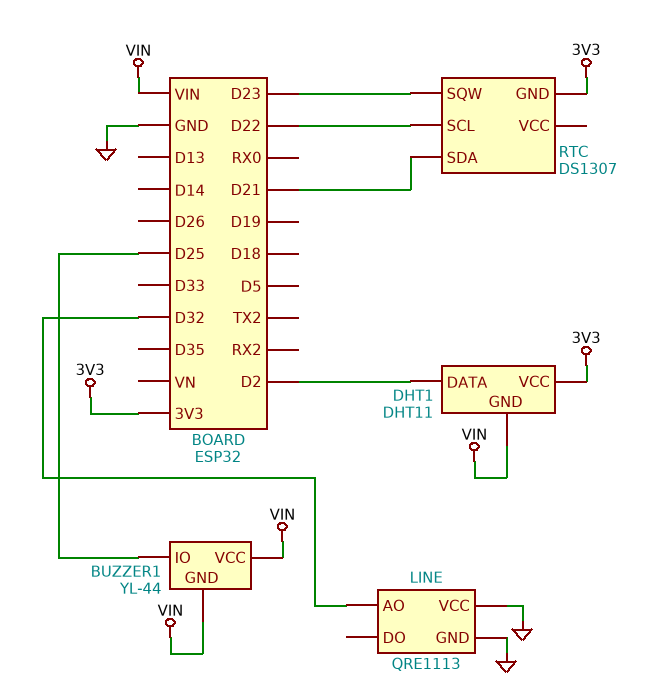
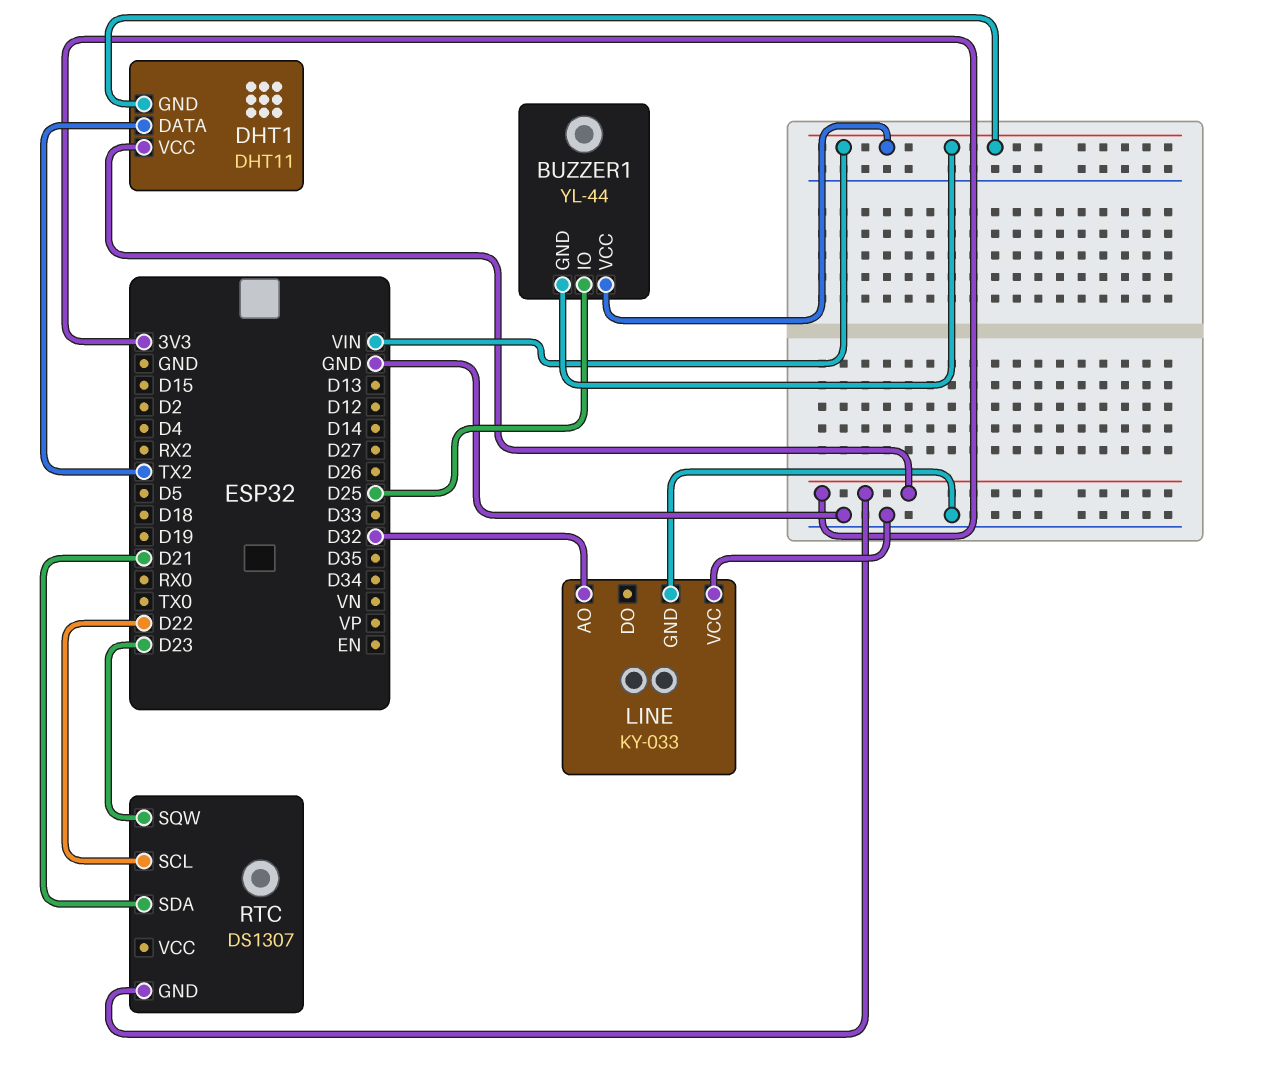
DHT1 pin DATA: D2 -> TX2
LINE: QRE1113 -> KY-033

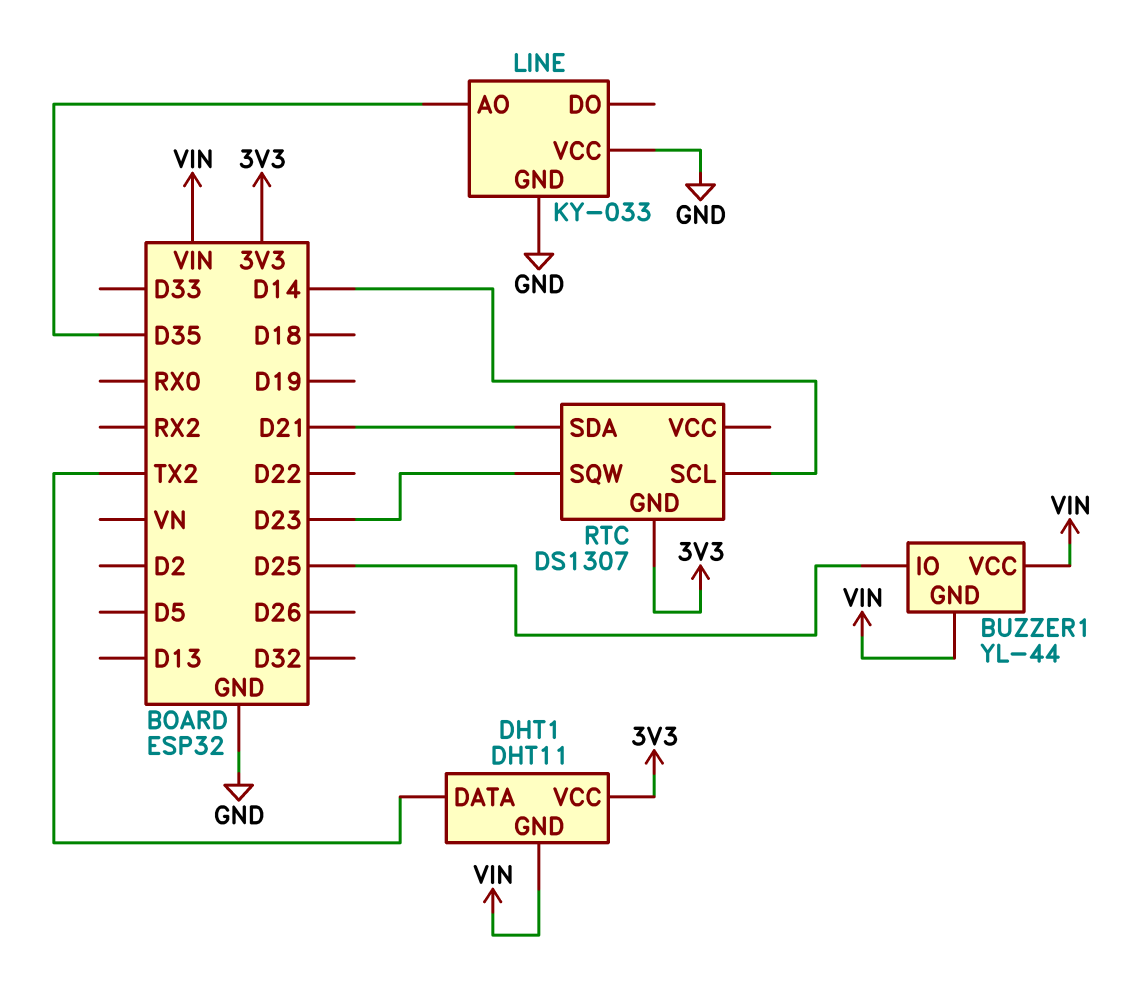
LINE pin AO: D32 -> D35
RTC pin SCL: D22 -> D14

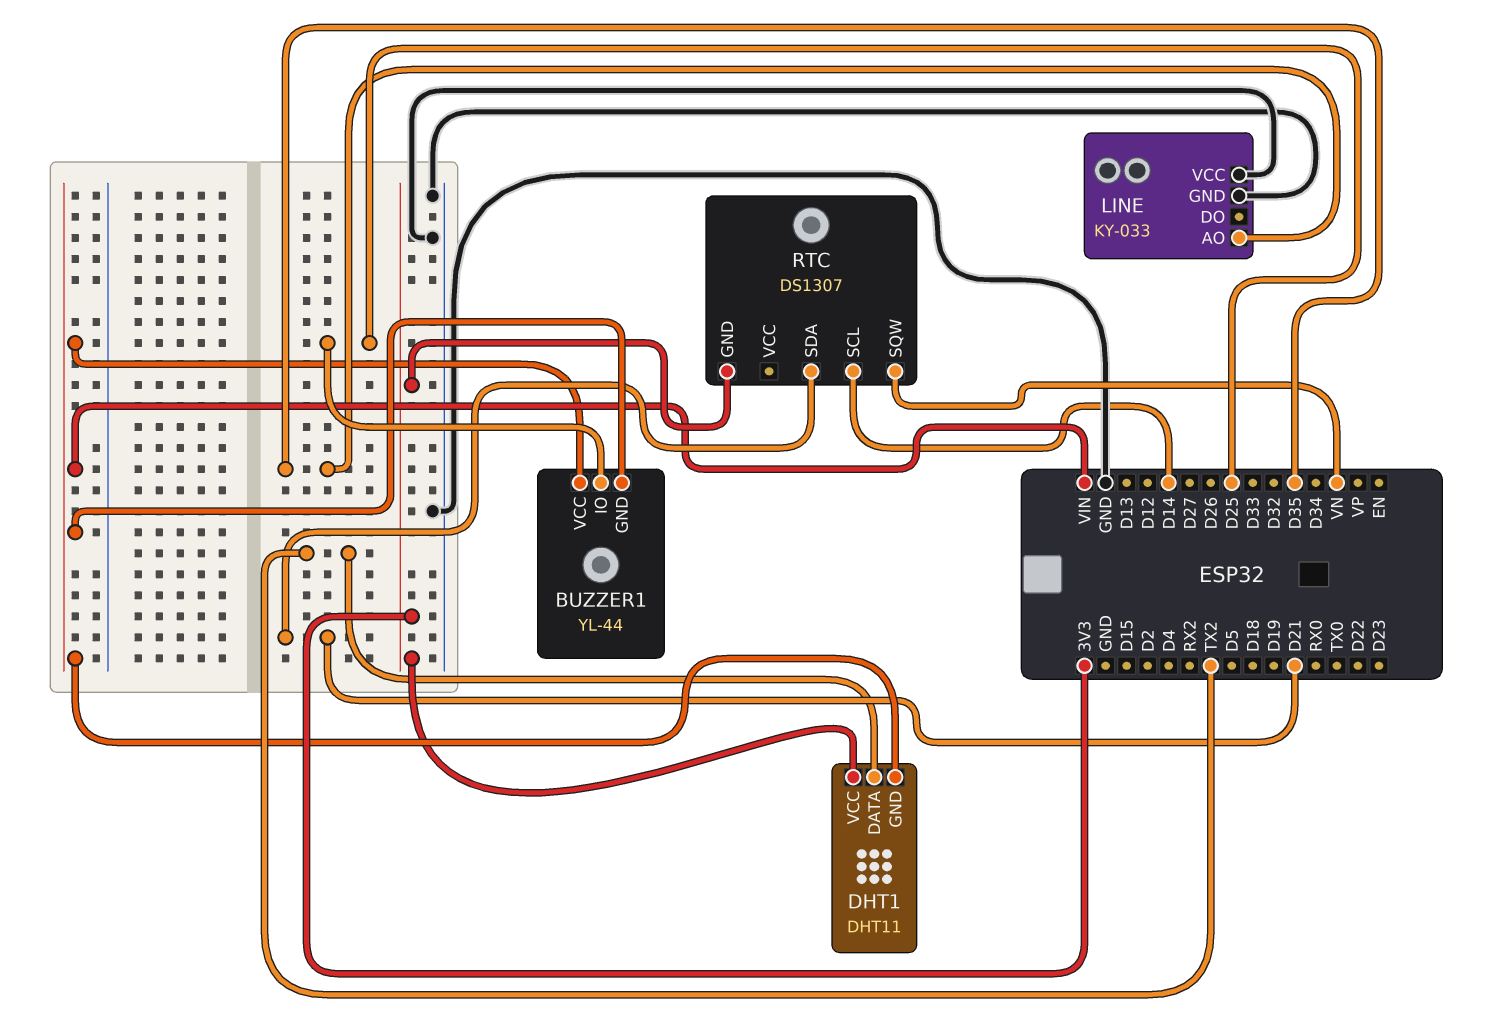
RTC pin SQW: D23 -> VN

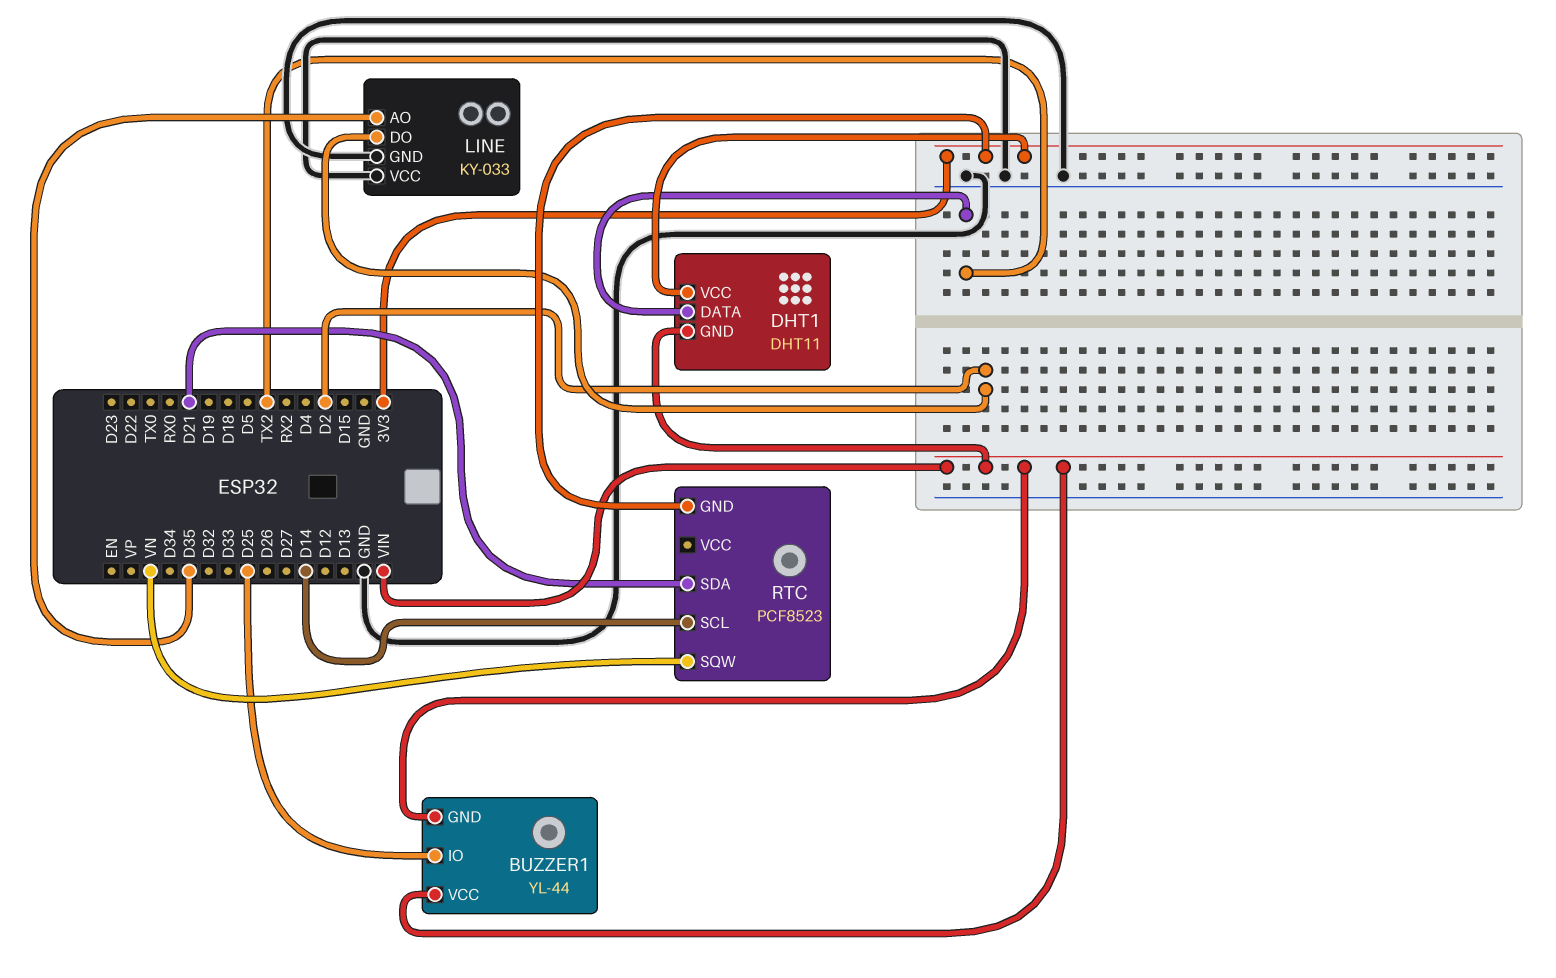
LINE pin DO: none -> D2
RTC: DS1307 -> PCF8523

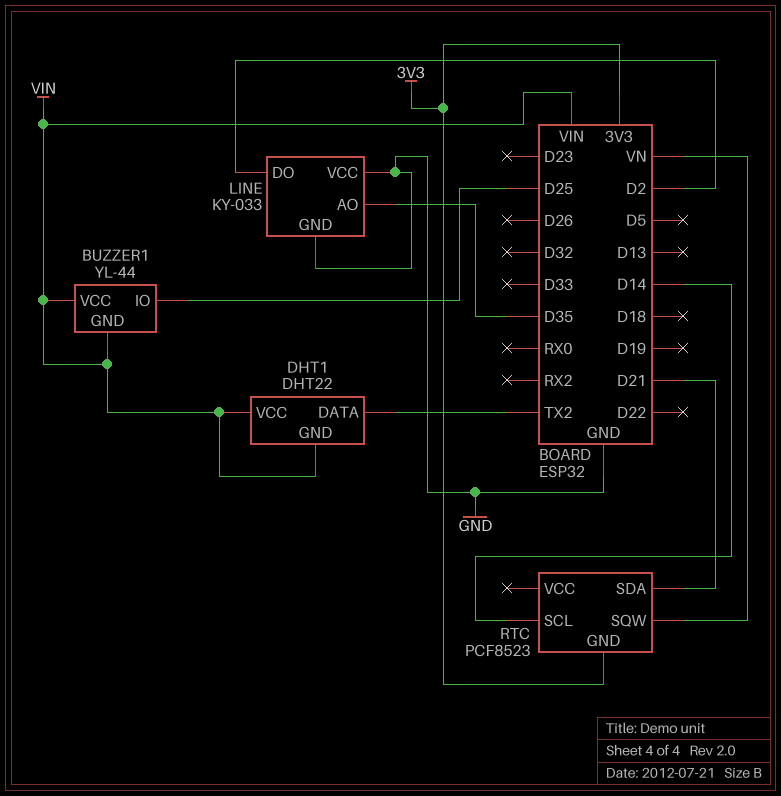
DHT1: DHT11 -> DHT22
DHT1 pin VCC: 3V3 -> VIN

